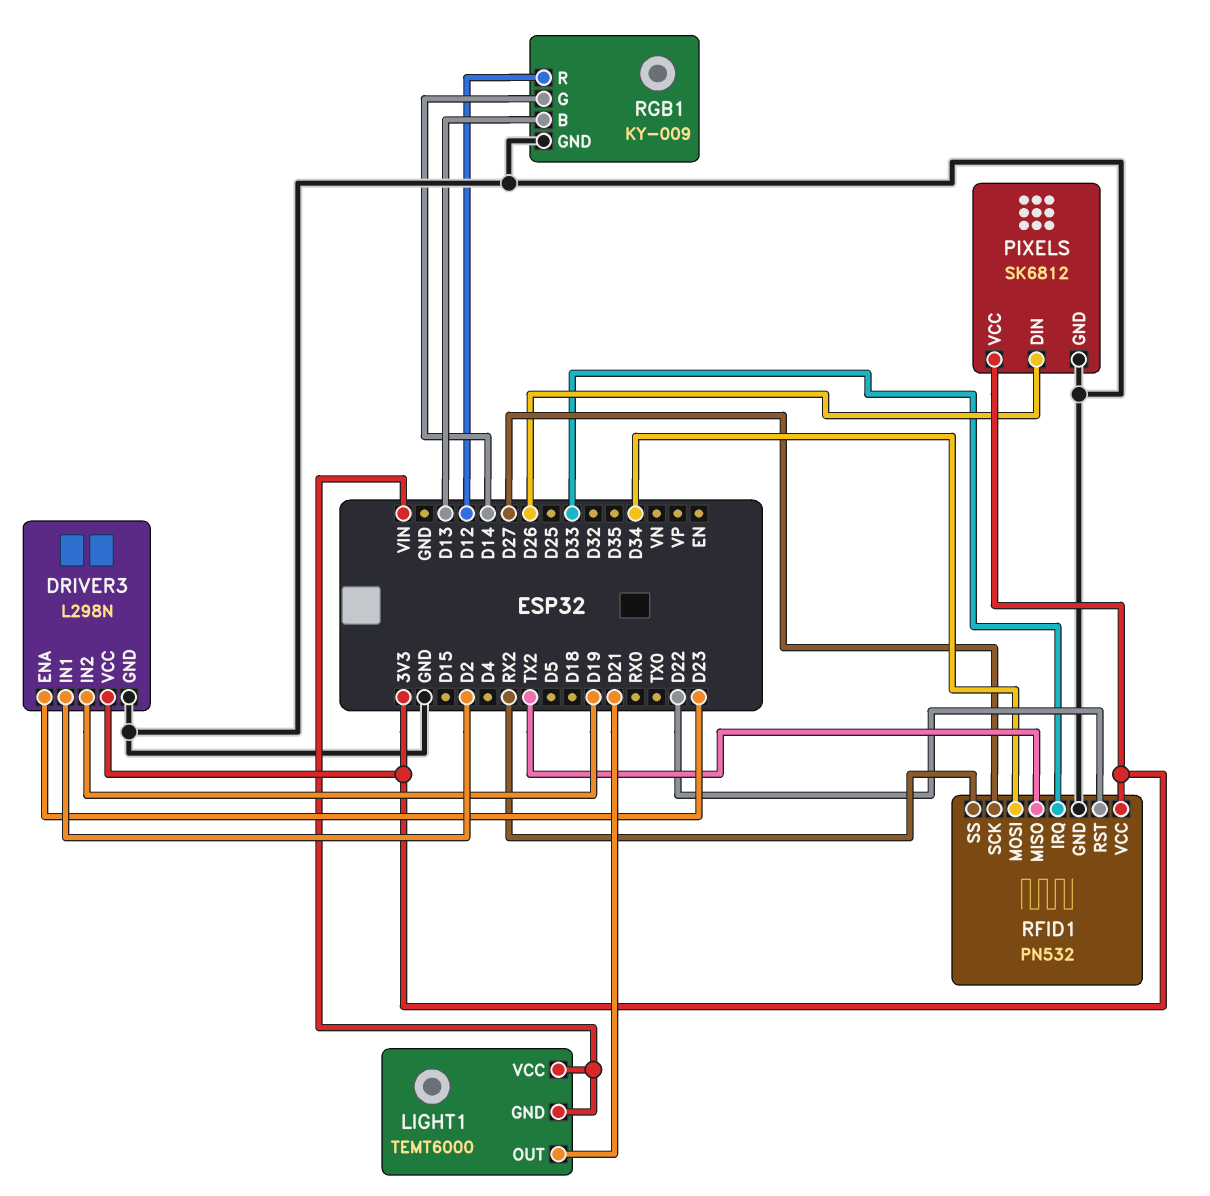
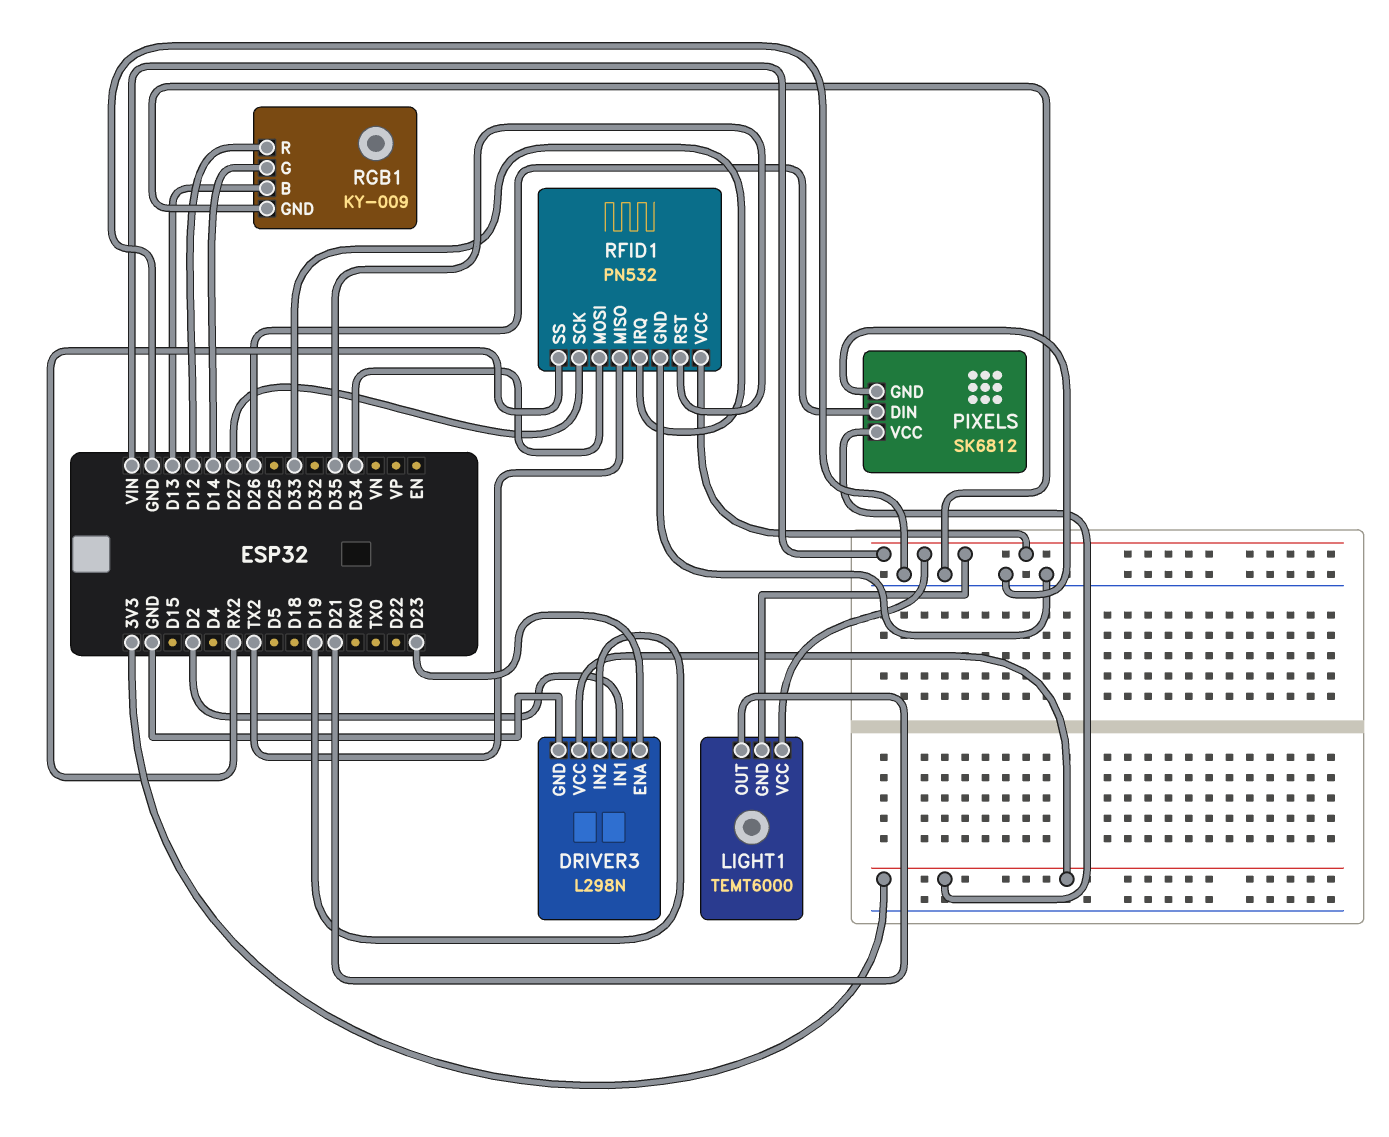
RFID1 pin RST: D22 -> D35
RFID1 pin VCC: 3V3 -> VIN

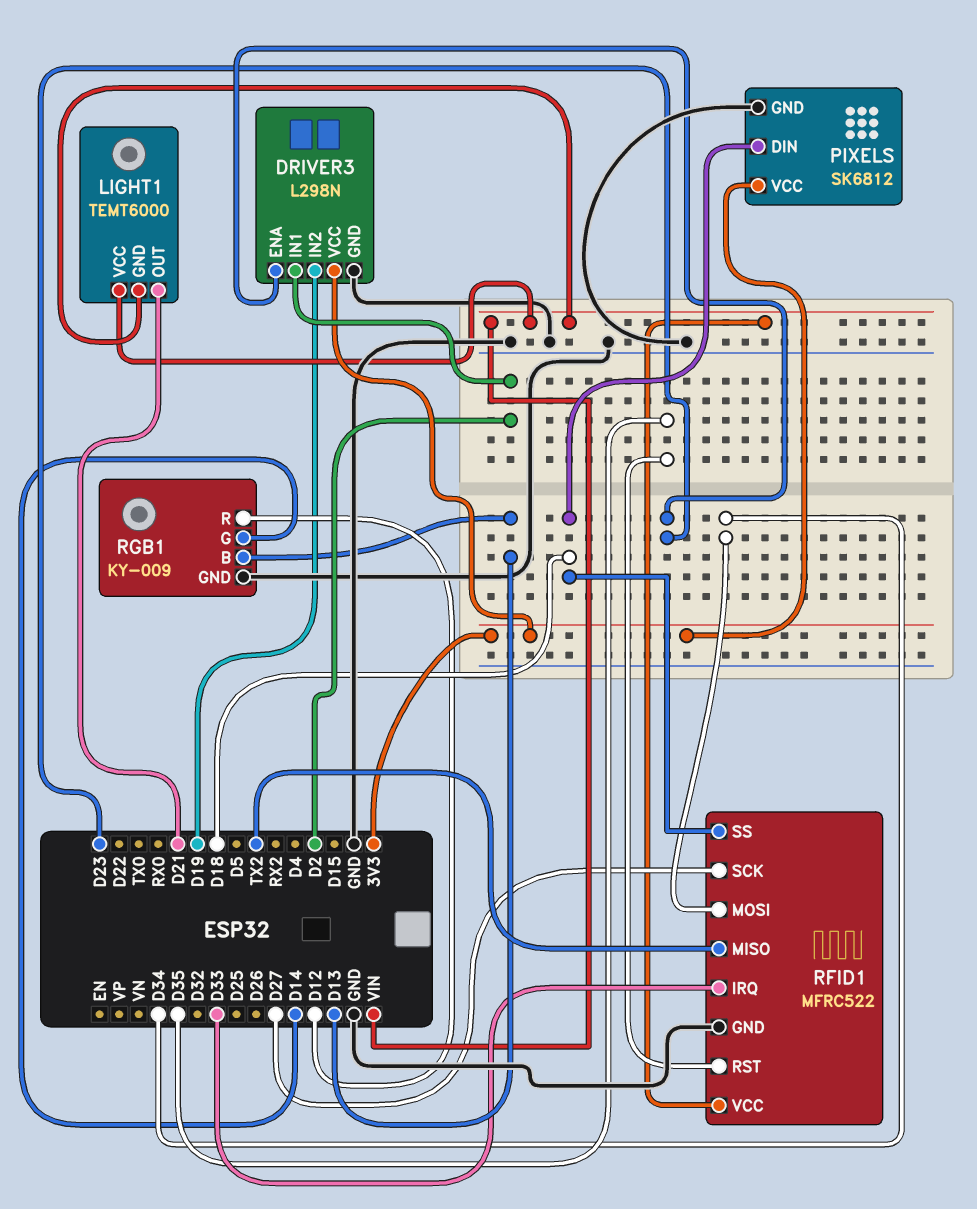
PIXELS pin DIN: D26 -> D18
RFID1: PN532 -> MFRC522
RFID1 pin SS: RX2 -> D18

